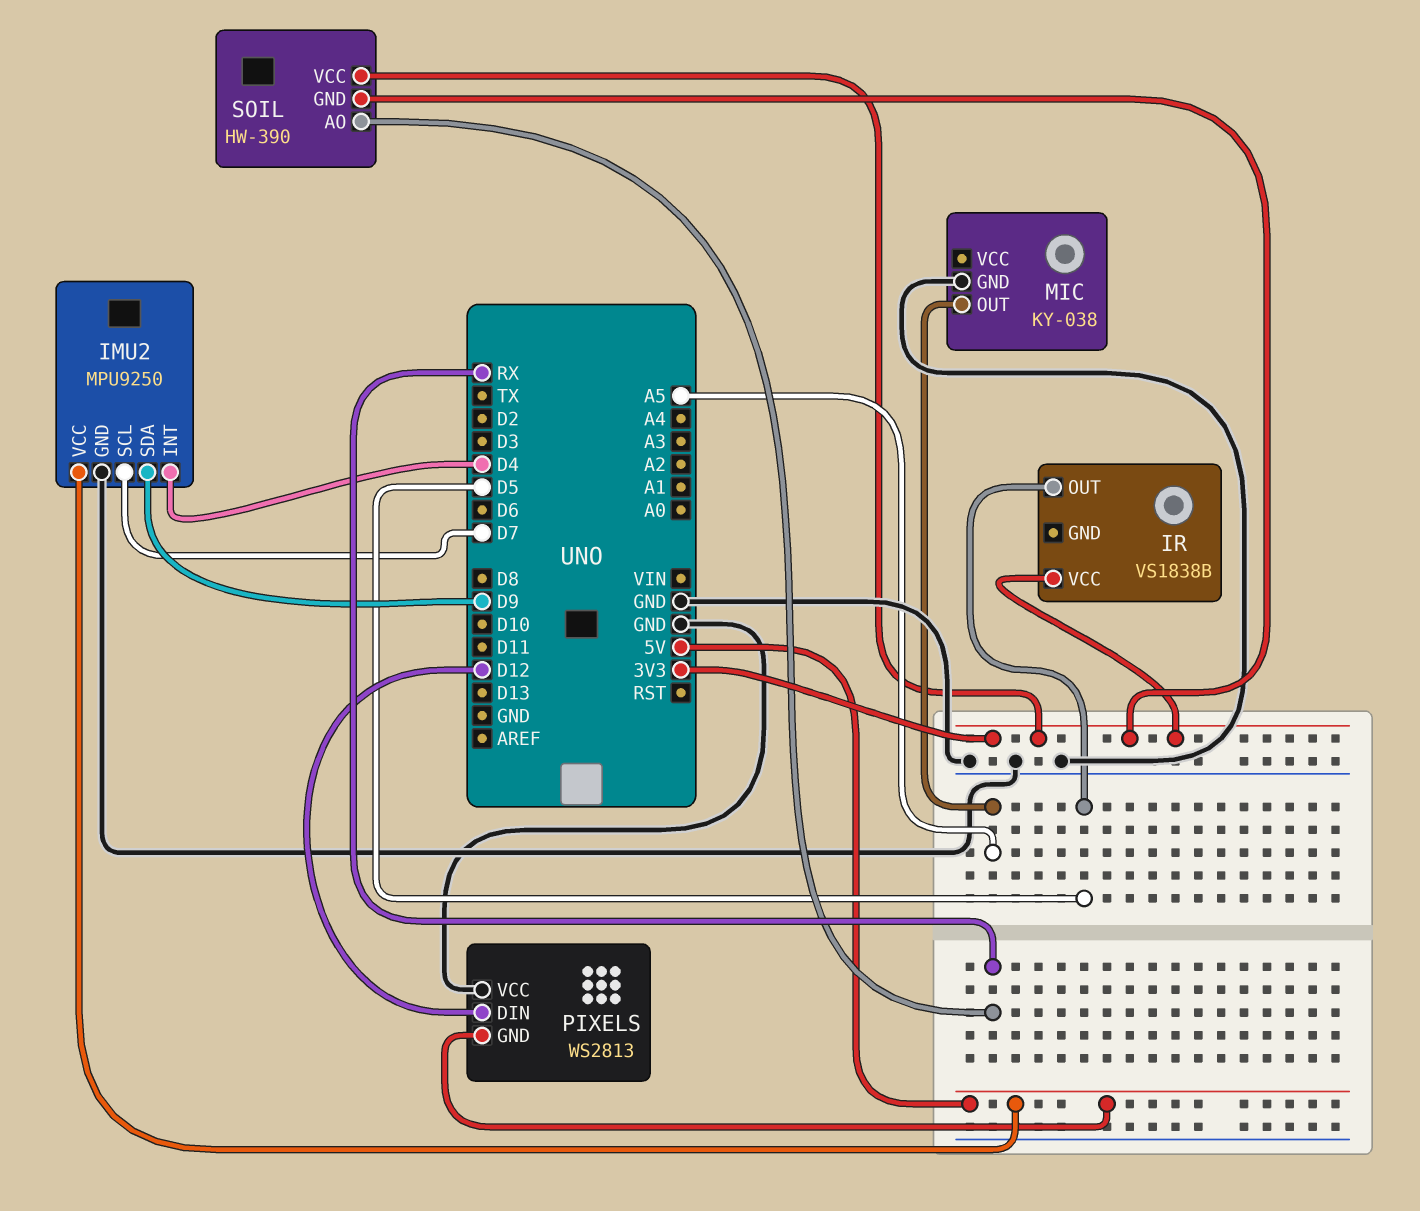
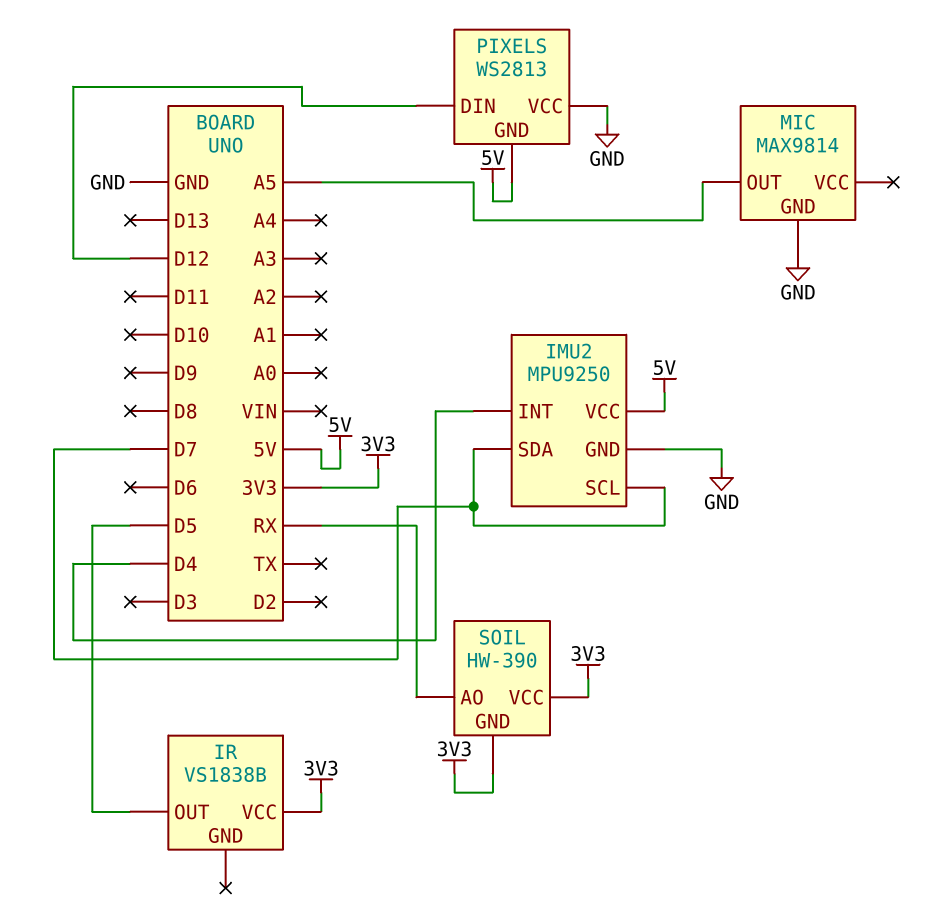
IMU2 pin SDA: D9 -> D7
MIC: KY-038 -> MAX9814

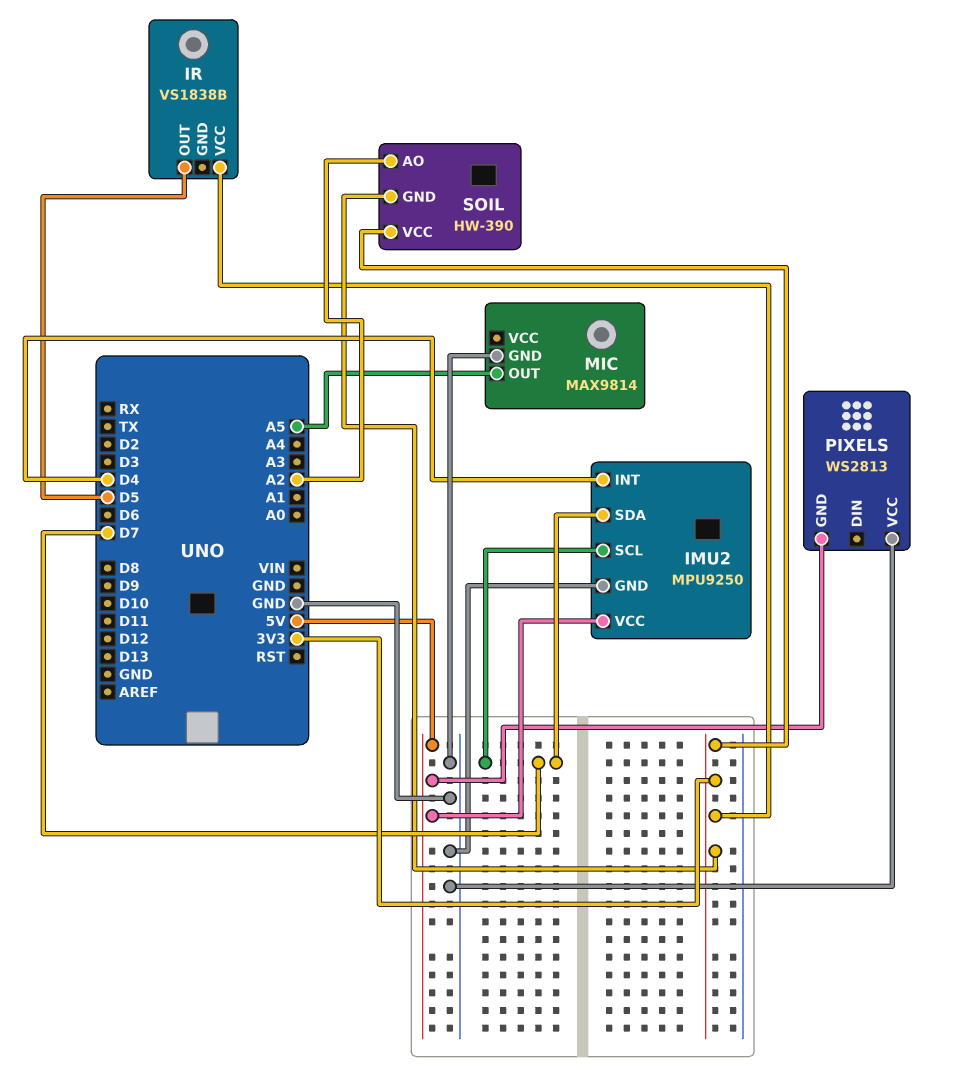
PIXELS pin DIN: D12 -> none
SOIL pin AO: RX -> A2

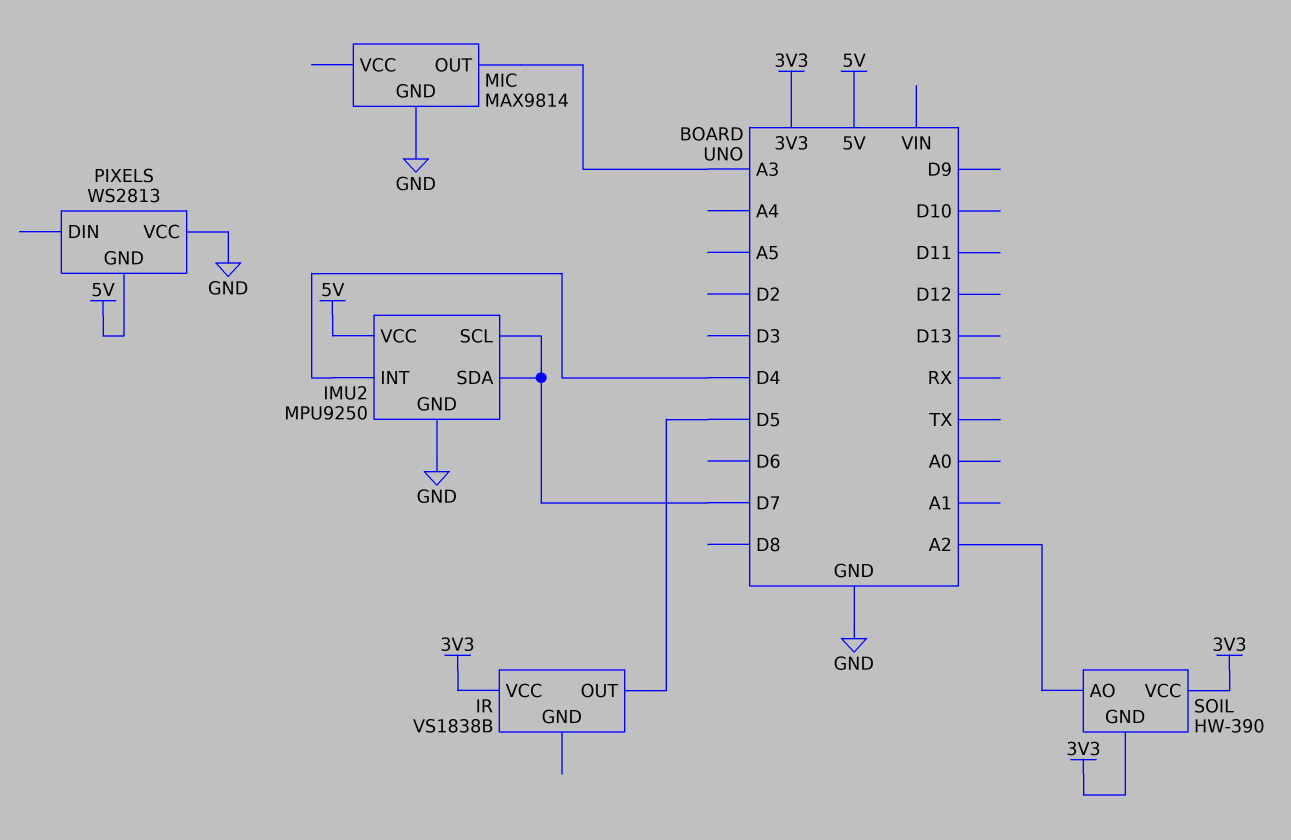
MIC pin OUT: A5 -> A3

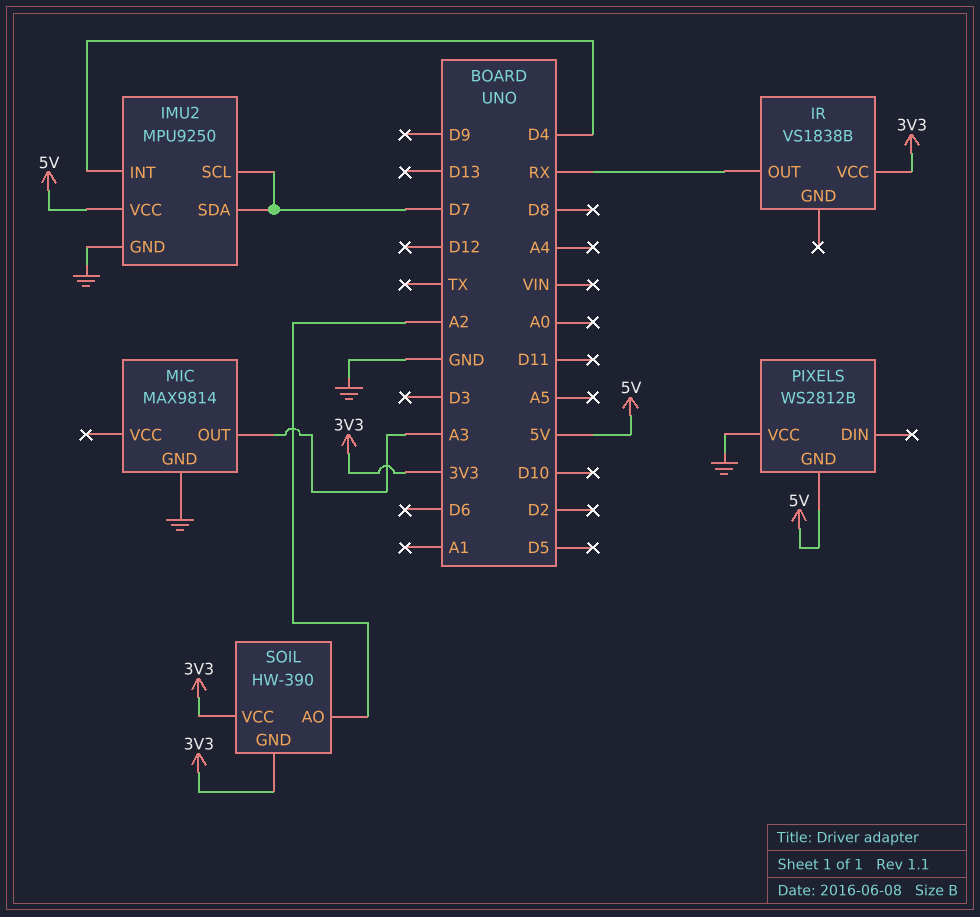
IR pin OUT: D5 -> RX
PIXELS: WS2813 -> WS2812B

